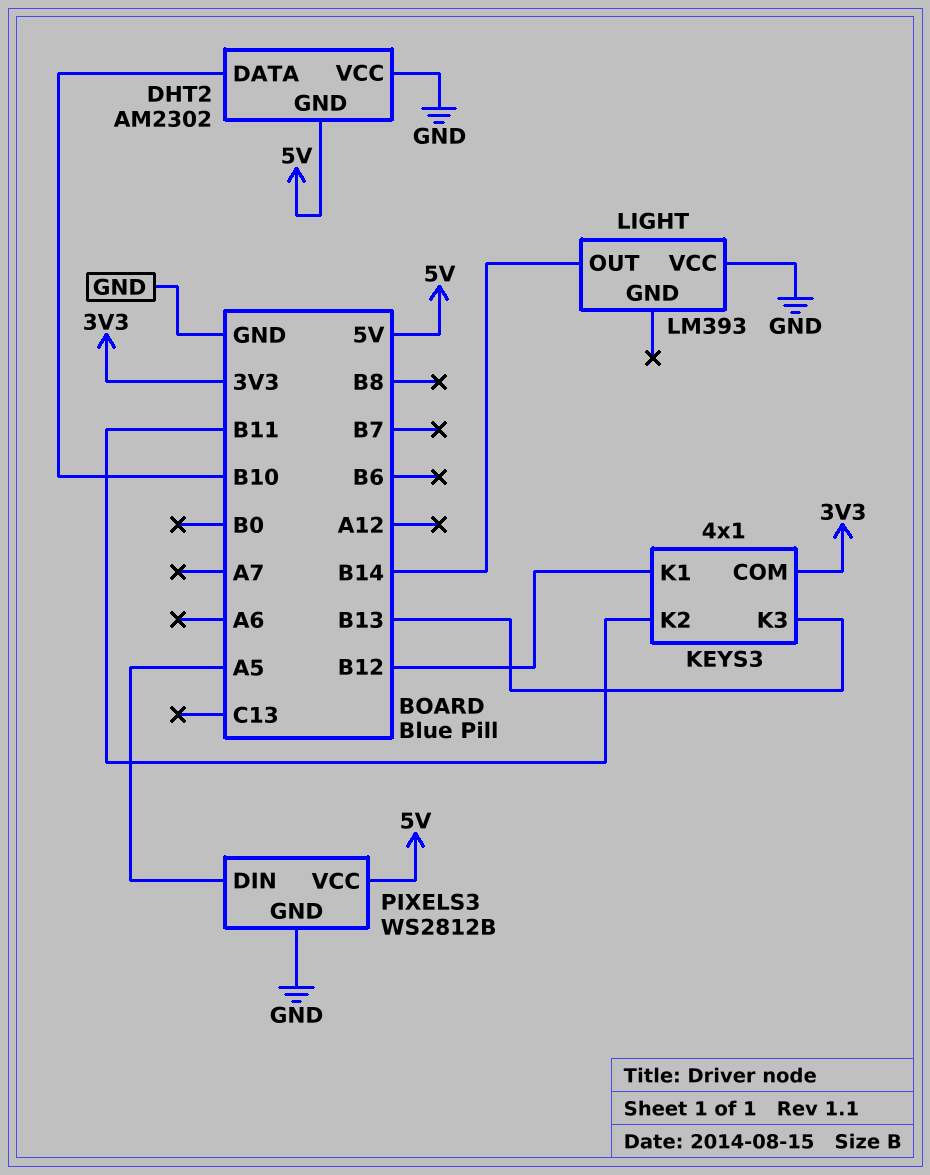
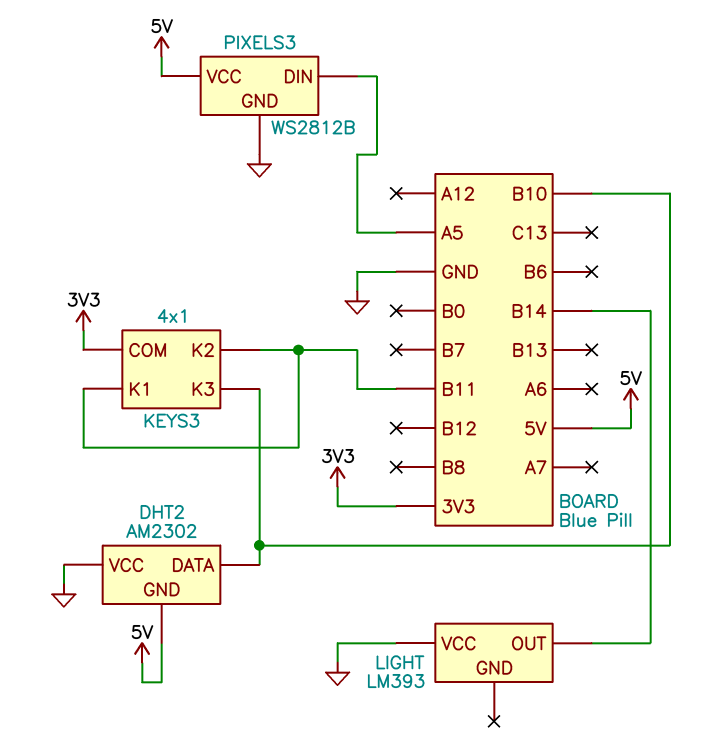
KEYS3 pin K1: B12 -> B11
KEYS3 pin K3: B13 -> B10

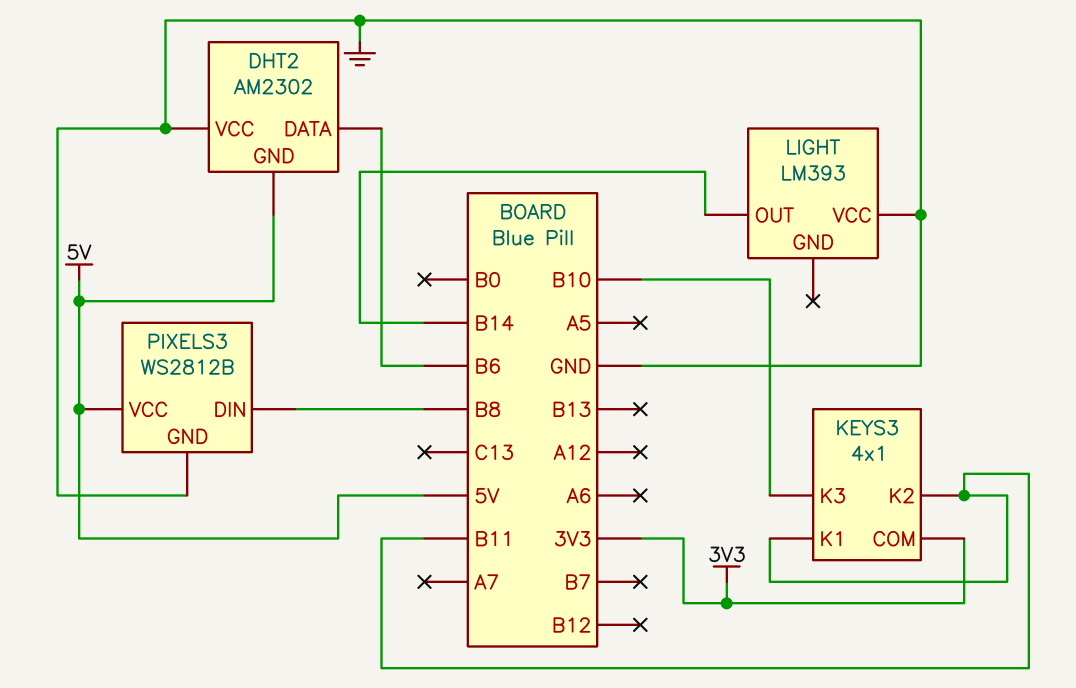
DHT2 pin DATA: B10 -> B6
PIXELS3 pin DIN: A5 -> B8

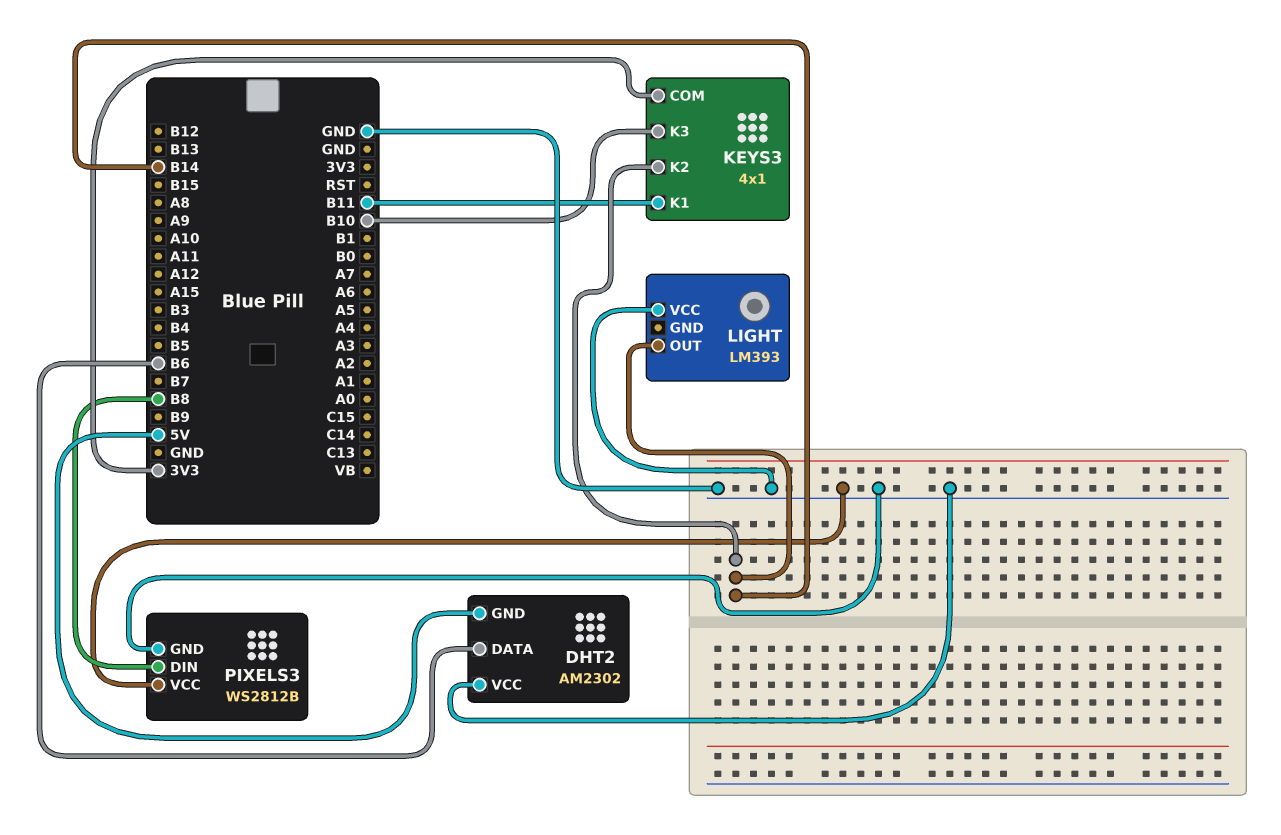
KEYS3 pin K2: B11 -> B14
PIXELS3 pin VCC: 5V -> GND

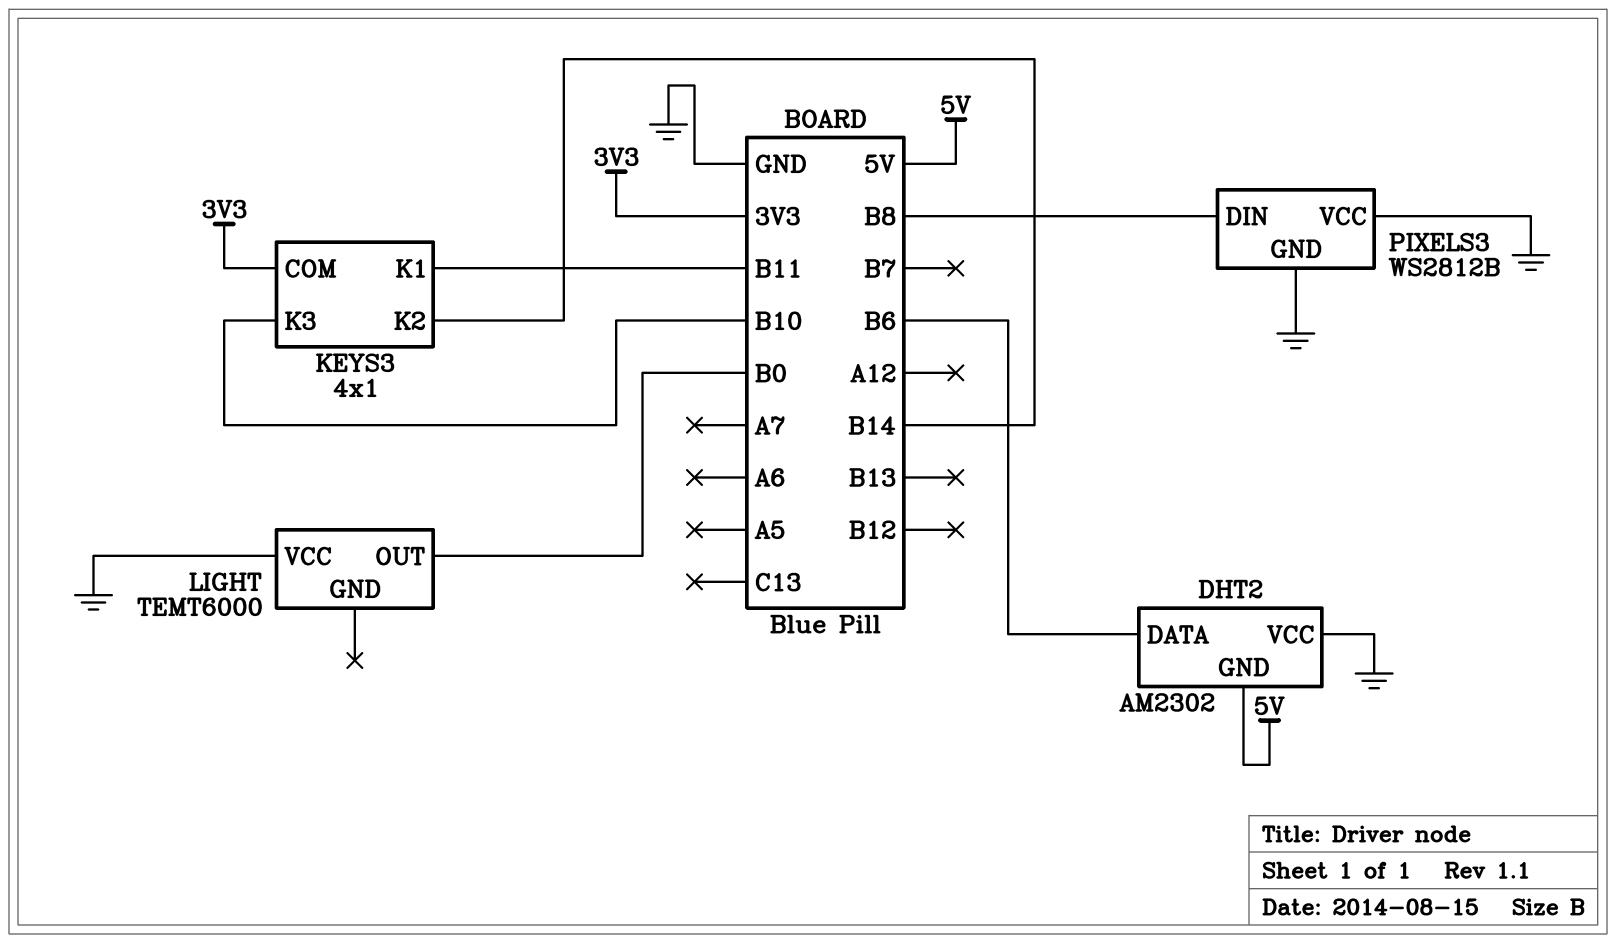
LIGHT: LM393 -> TEMT6000
LIGHT pin OUT: B14 -> B0

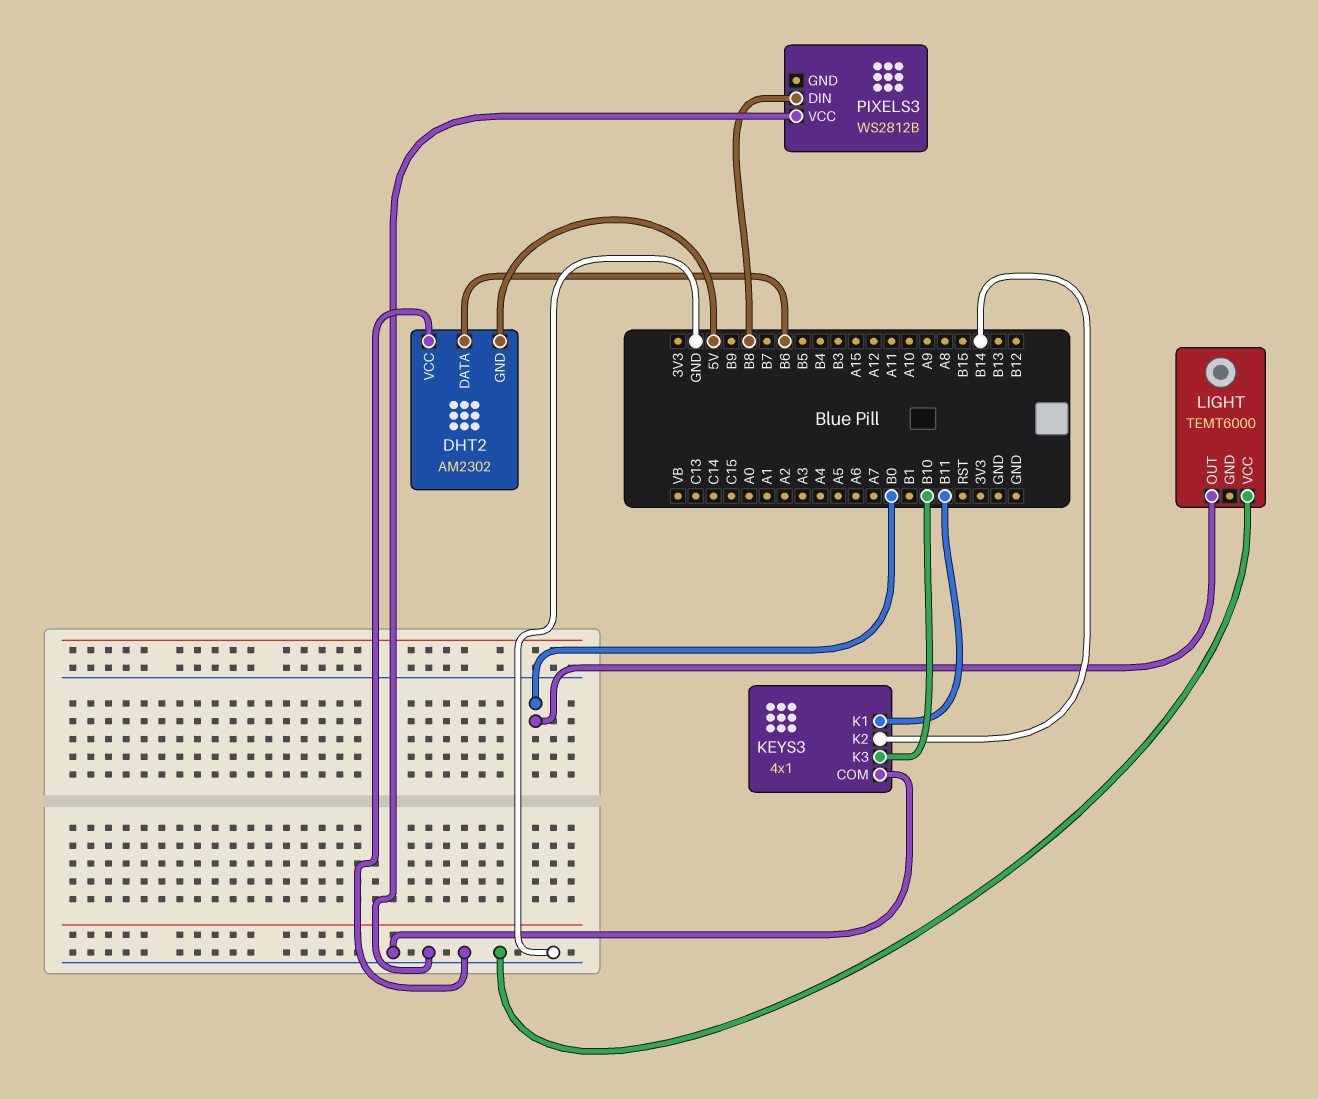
KEYS3 pin COM: 3V3 -> GND
PIXELS3 pin GND: GND -> none

